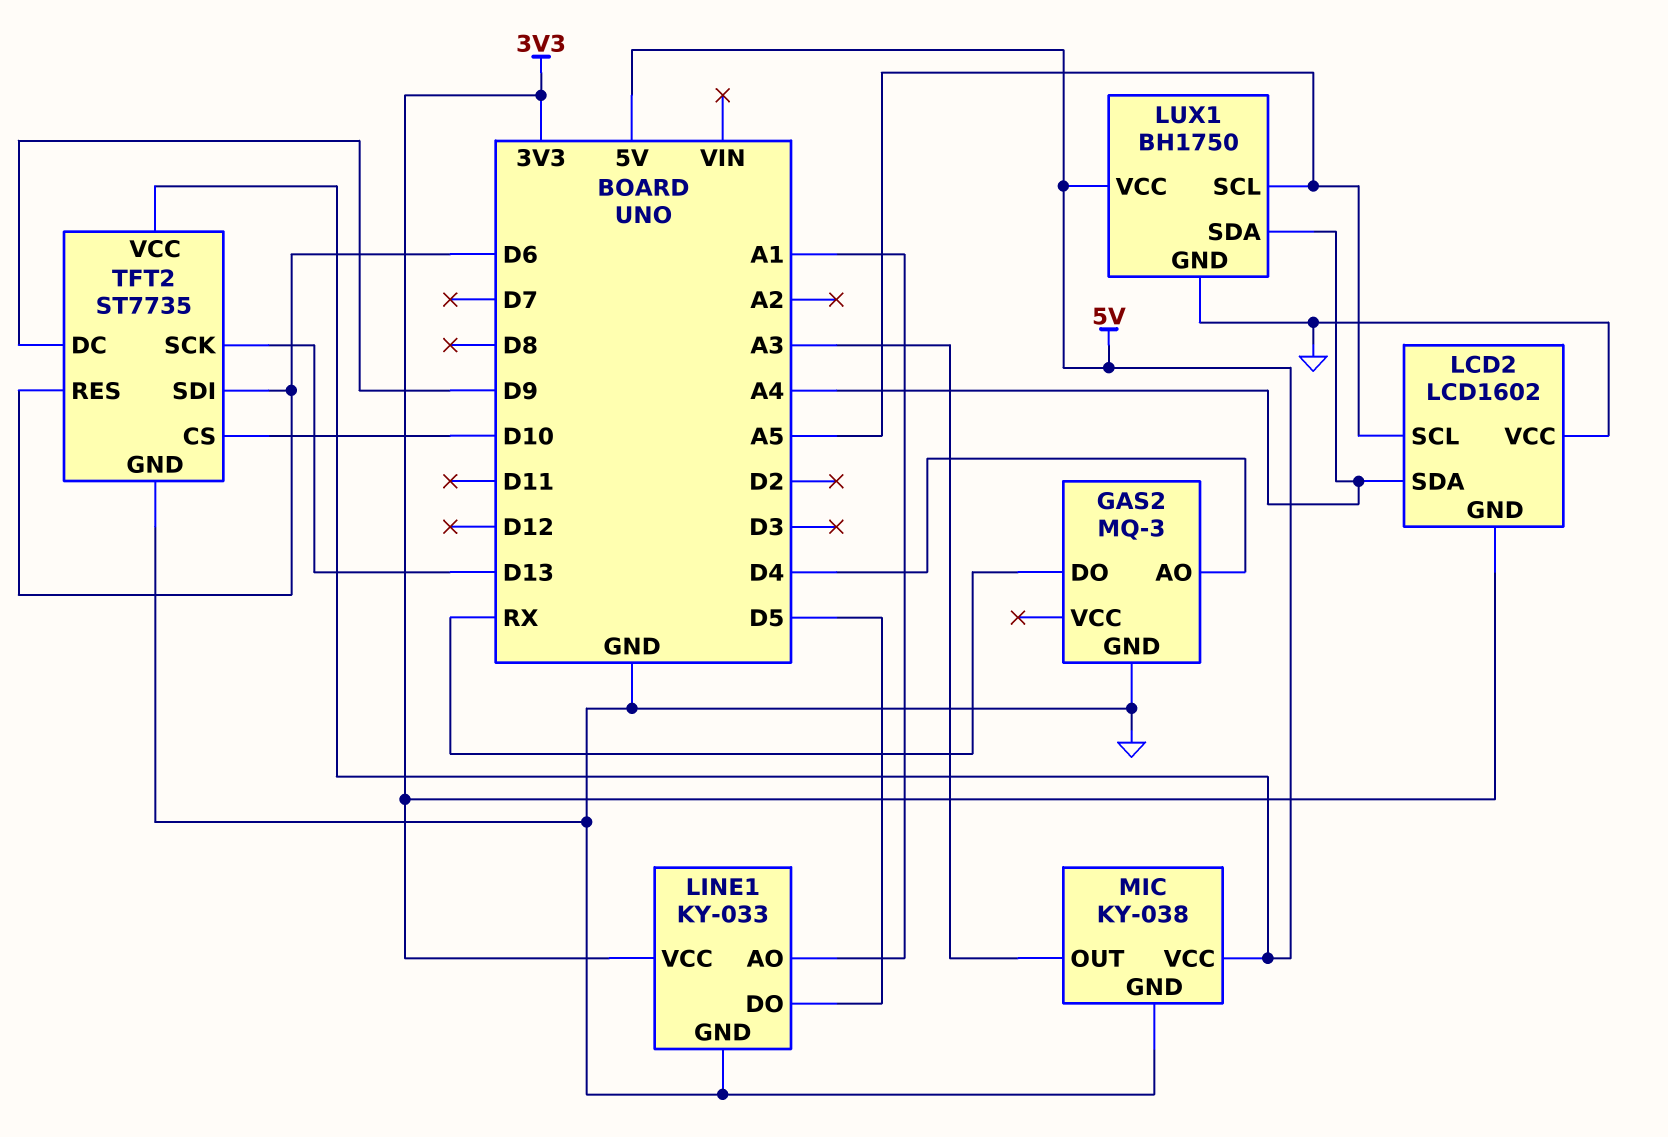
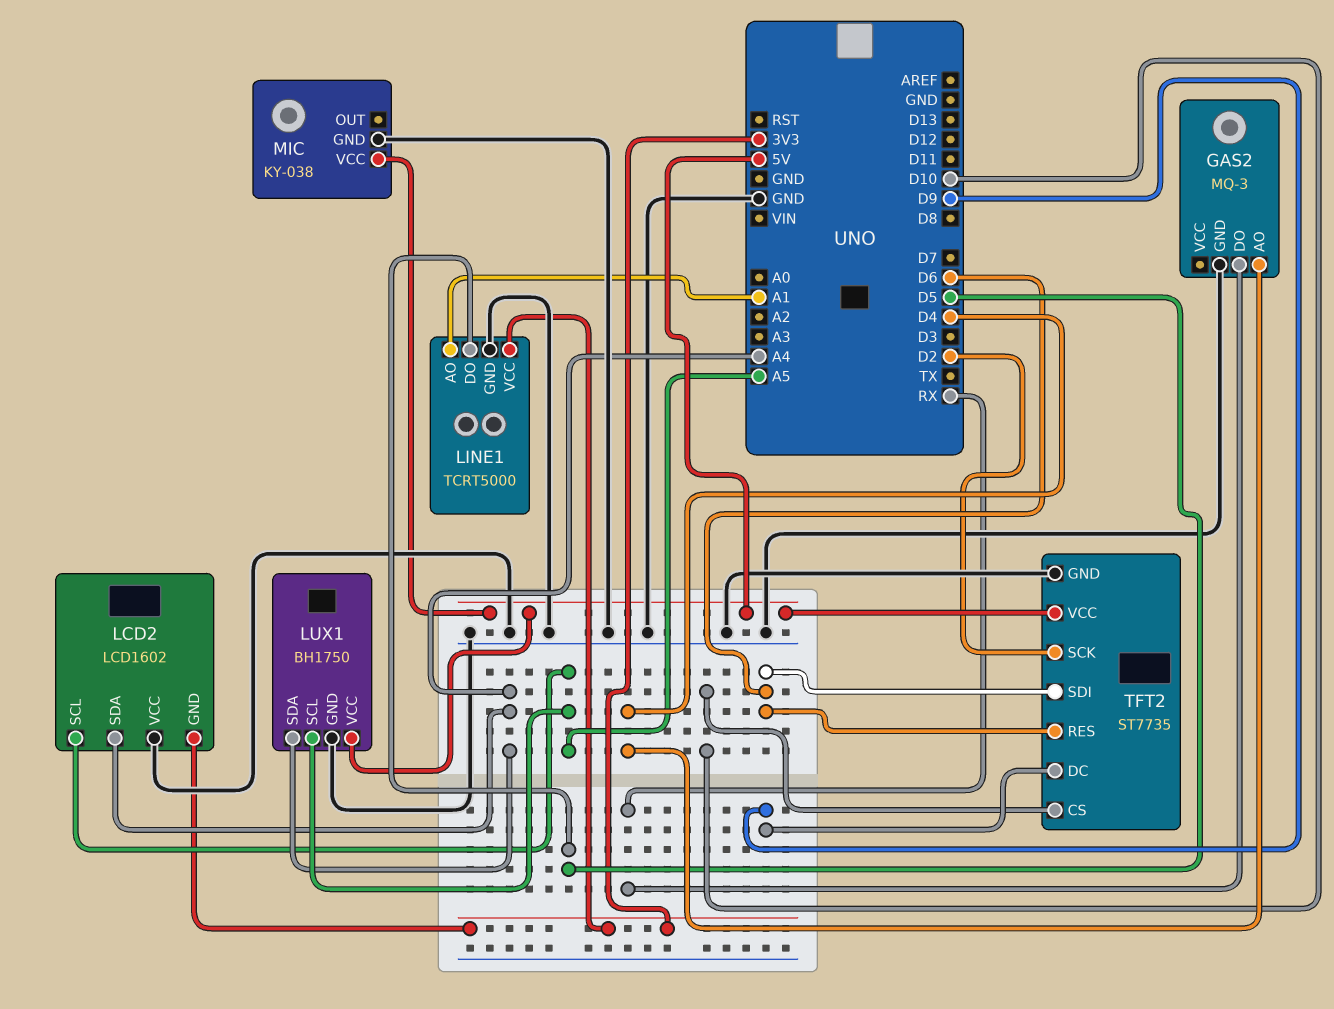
LINE1: KY-033 -> TCRT5000
MIC pin OUT: A3 -> none
TFT2 pin SCK: D13 -> D2

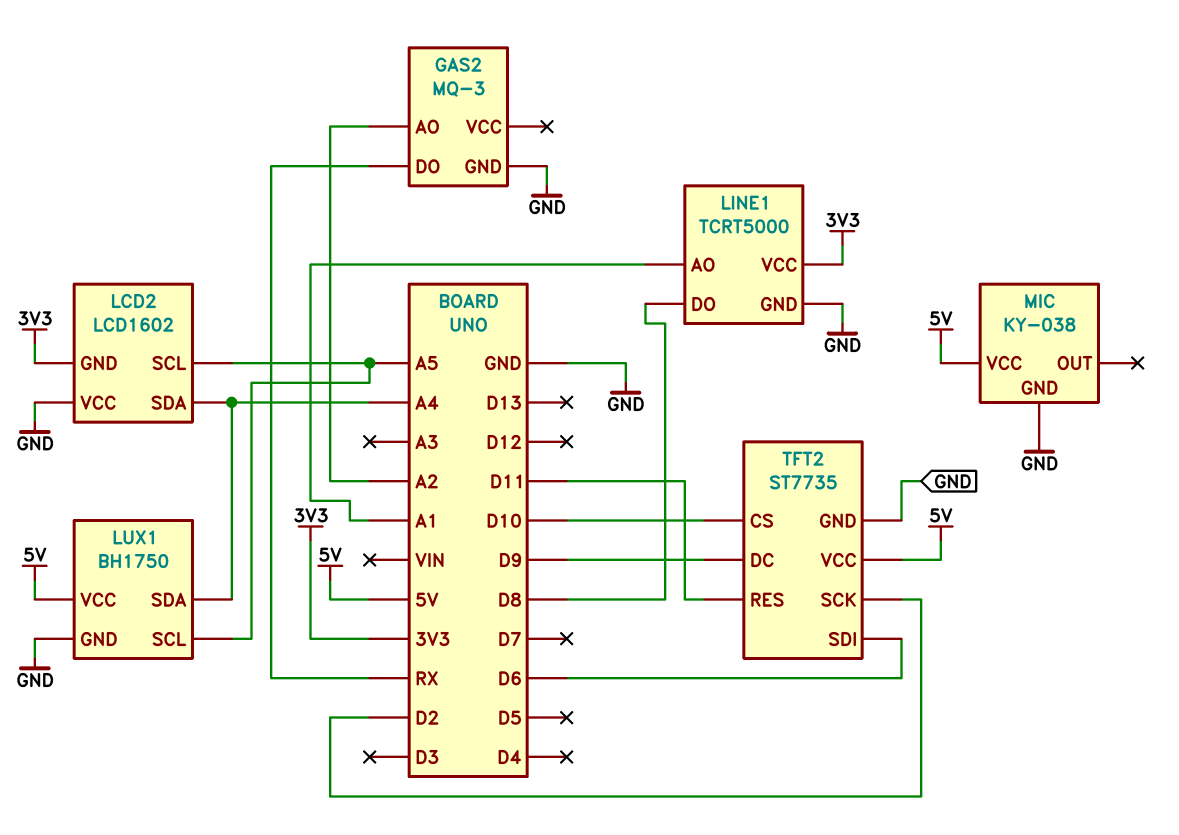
GAS2 pin AO: D4 -> A2
LINE1 pin DO: D5 -> D8
TFT2 pin RES: D6 -> D11

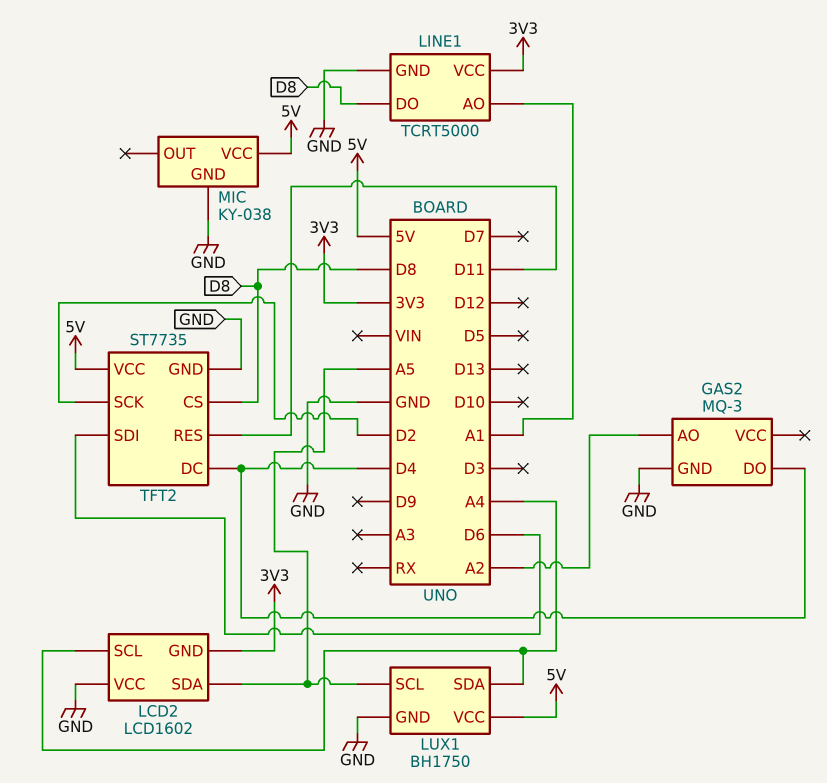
GAS2 pin DO: RX -> D4
LCD2 pin SCL: A5 -> A4
LCD2 pin SDA: A4 -> A5
TFT2 pin CS: D10 -> D8
TFT2 pin DC: D9 -> D4

